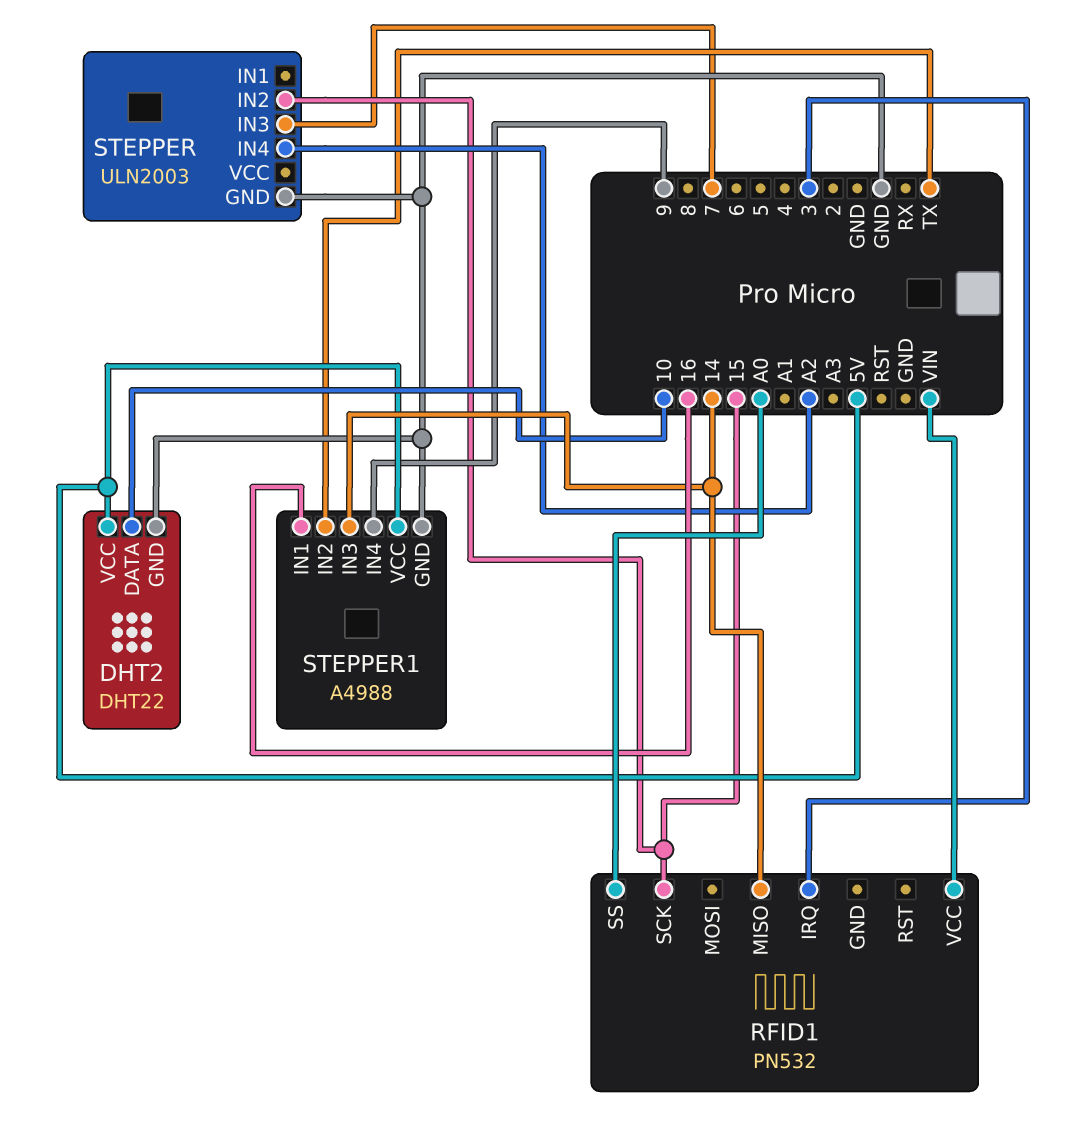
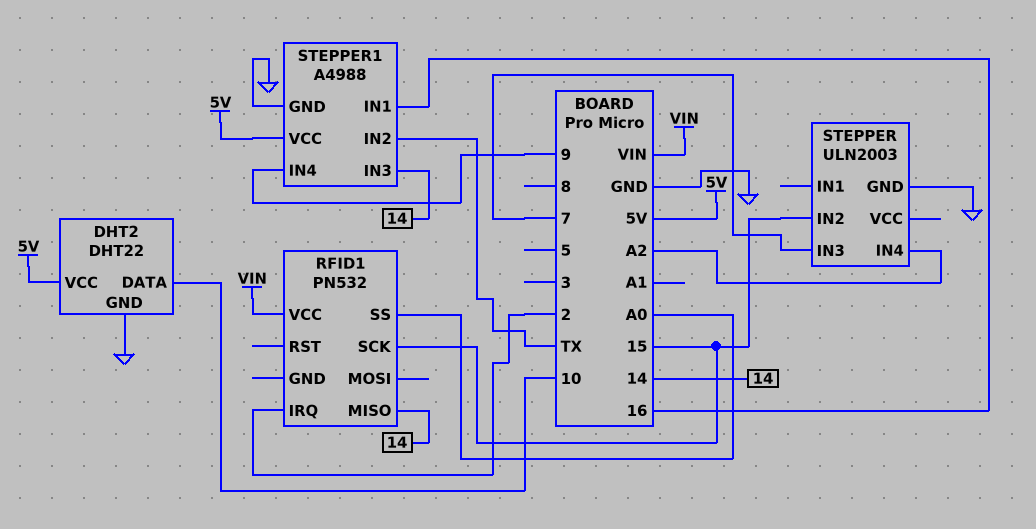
RFID1 pin IRQ: 3 -> 2

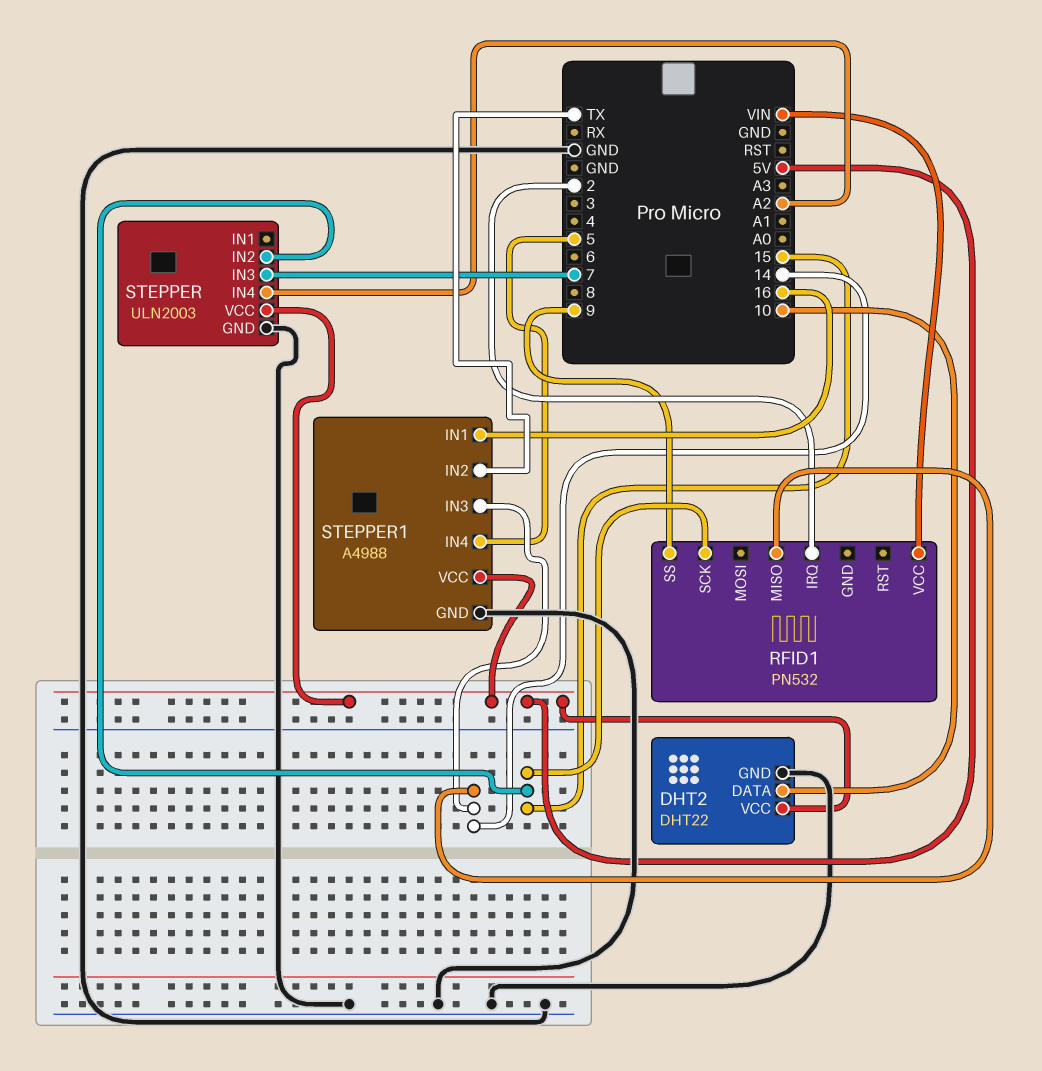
RFID1 pin SS: A0 -> 9
STEPPER pin VCC: none -> 5V
STEPPER1 pin IN4: 9 -> 5

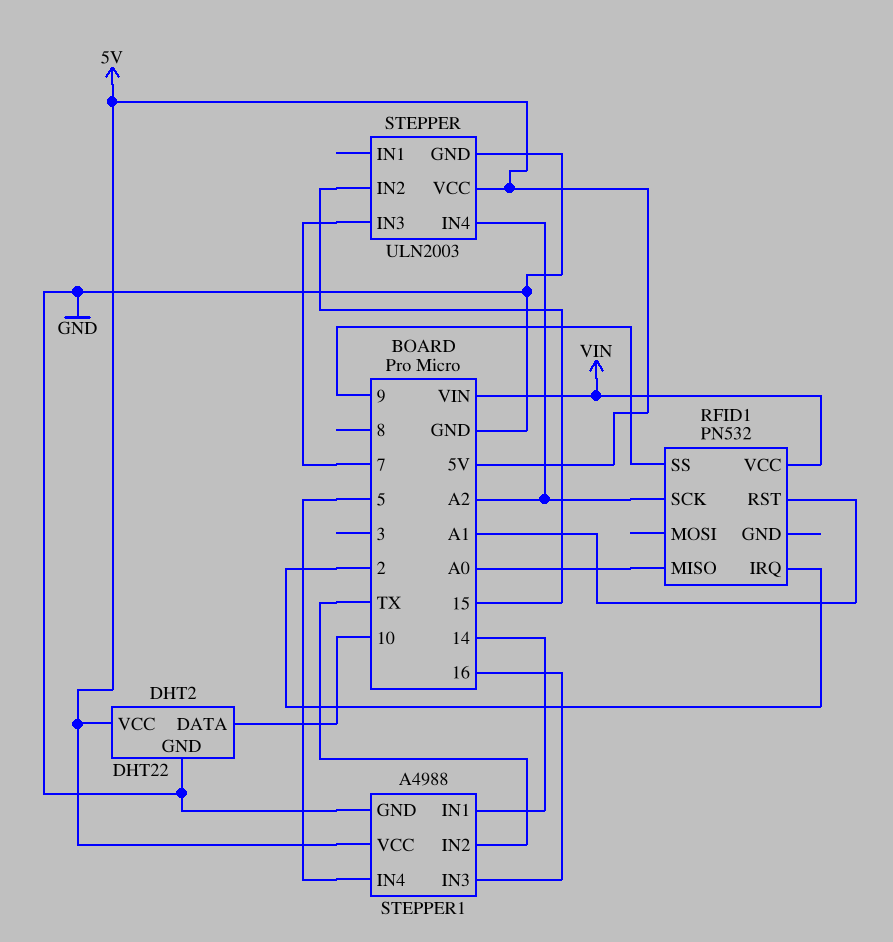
RFID1 pin MISO: 14 -> A0
RFID1 pin RST: none -> A1
RFID1 pin SCK: 15 -> A2
STEPPER1 pin IN1: 16 -> 14
STEPPER1 pin IN3: 14 -> 16

